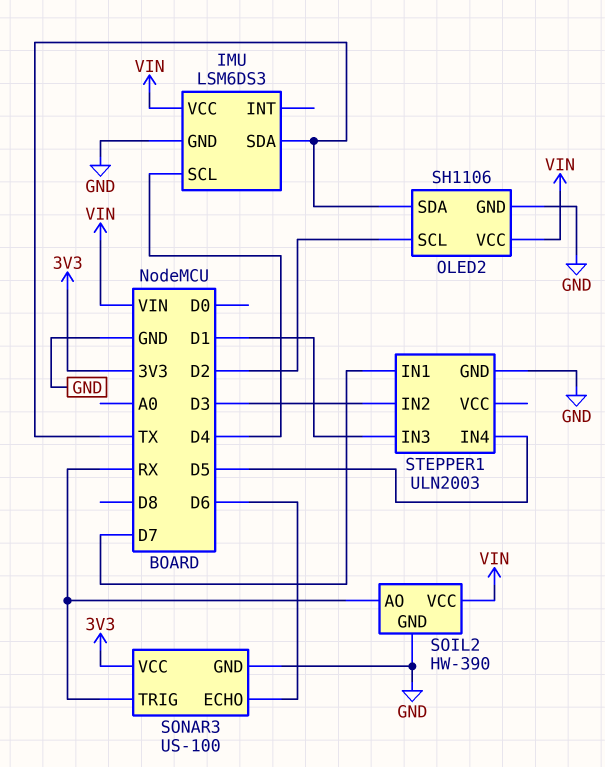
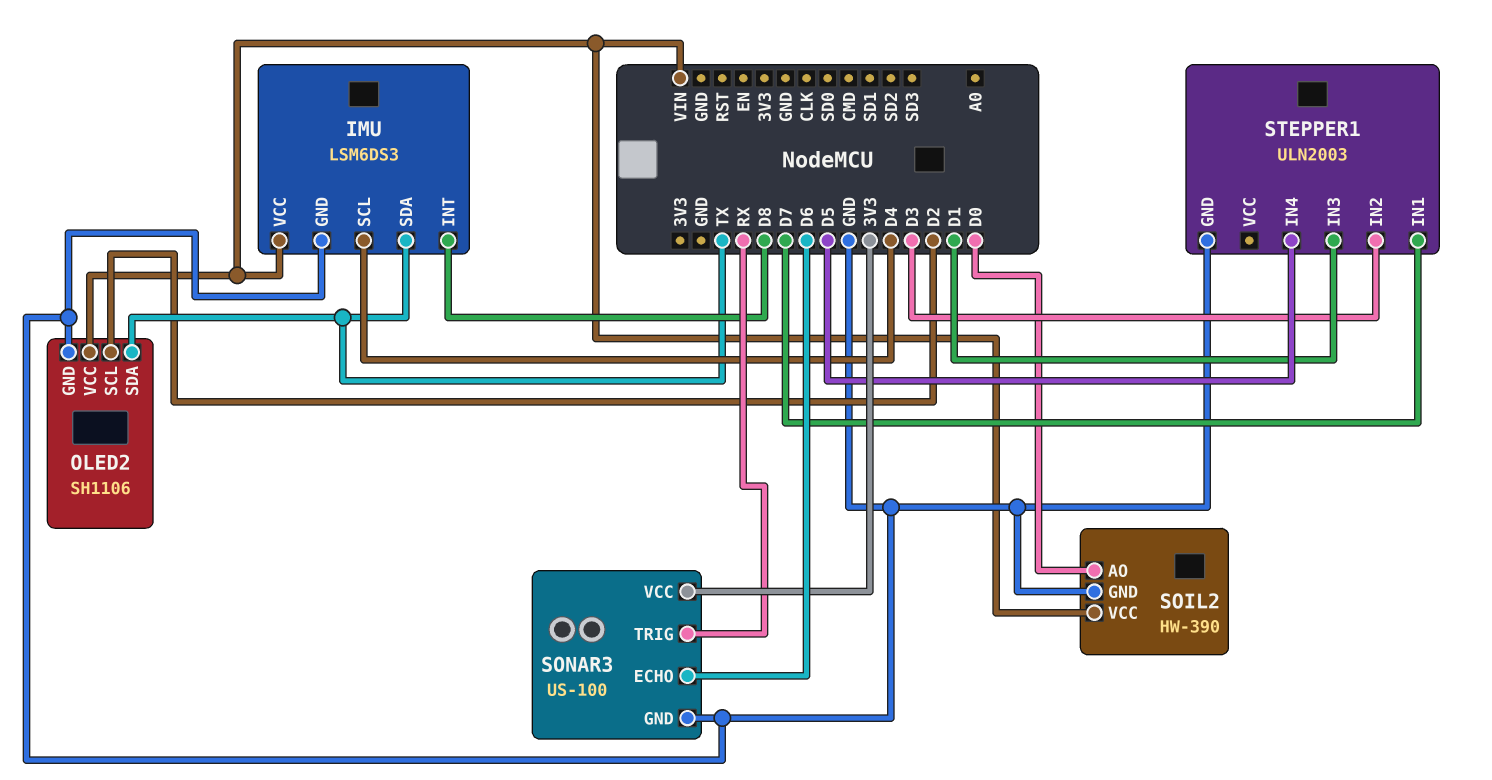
IMU pin INT: none -> D8
SOIL2 pin AO: RX -> D0

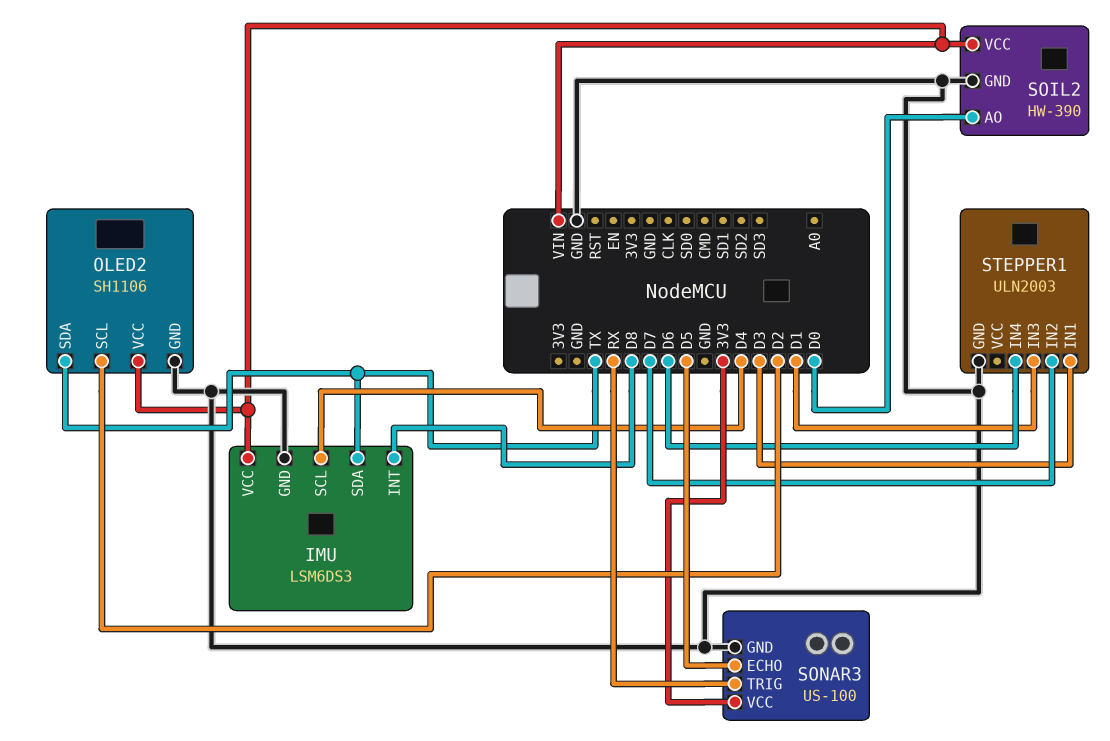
SONAR3 pin ECHO: D6 -> D5
STEPPER1 pin IN1: D7 -> D3
STEPPER1 pin IN2: D3 -> D7
STEPPER1 pin IN4: D5 -> D6

